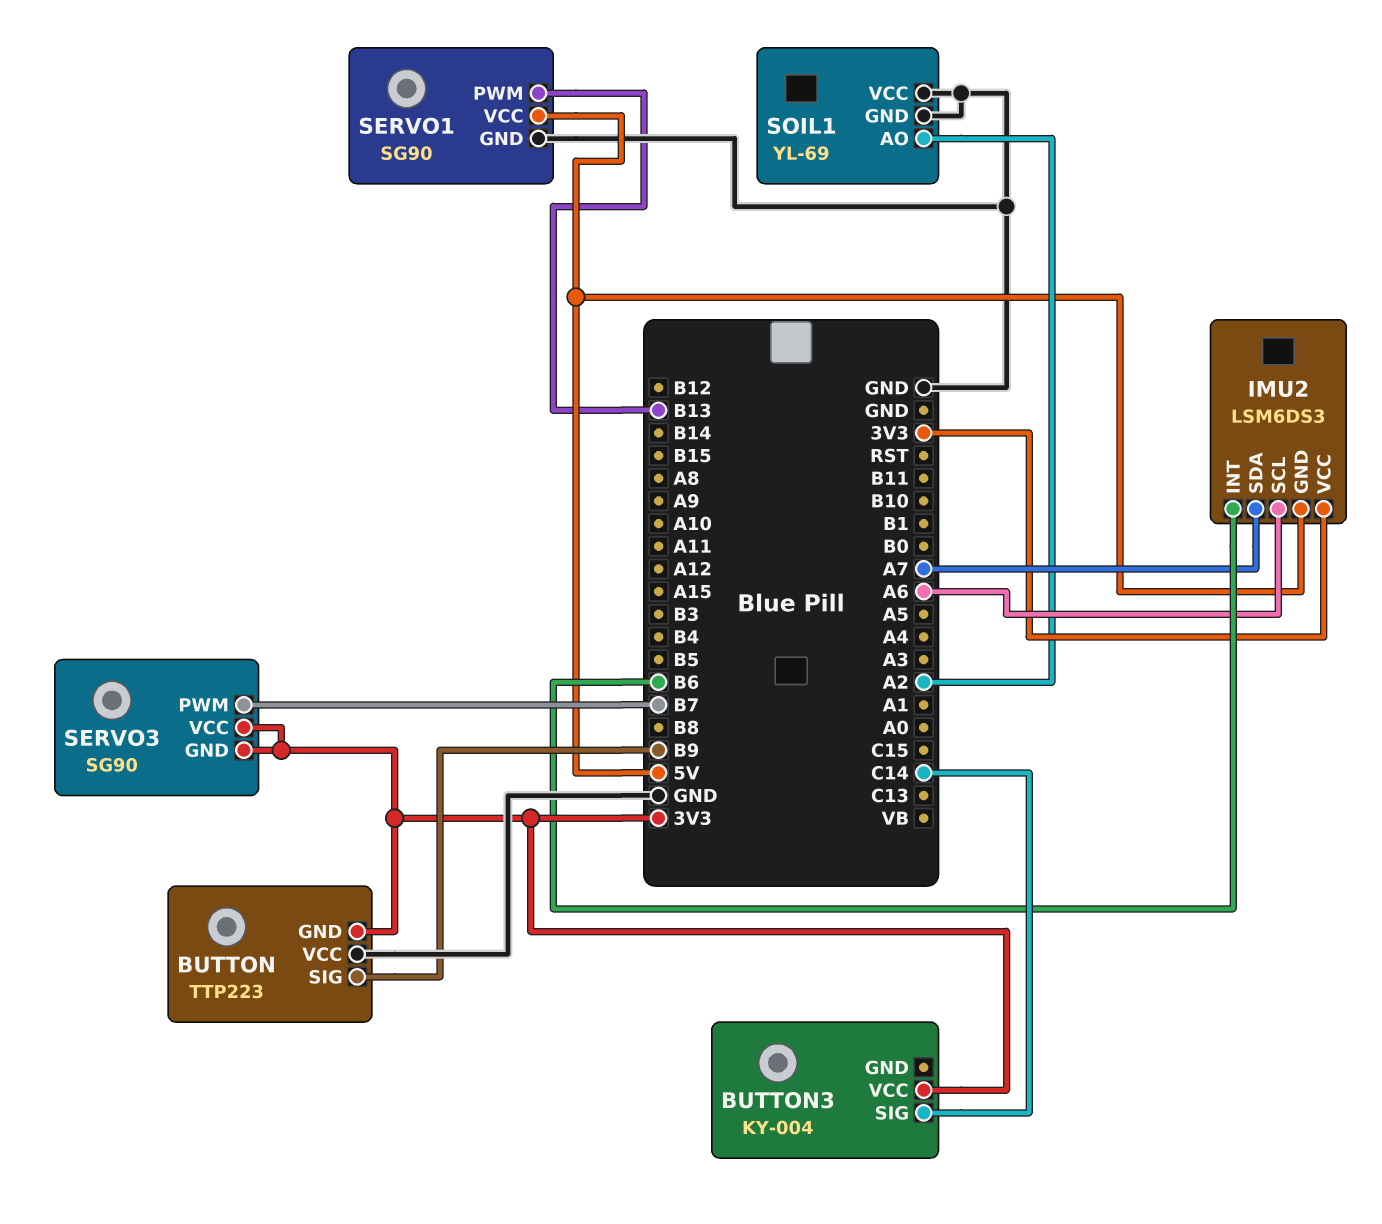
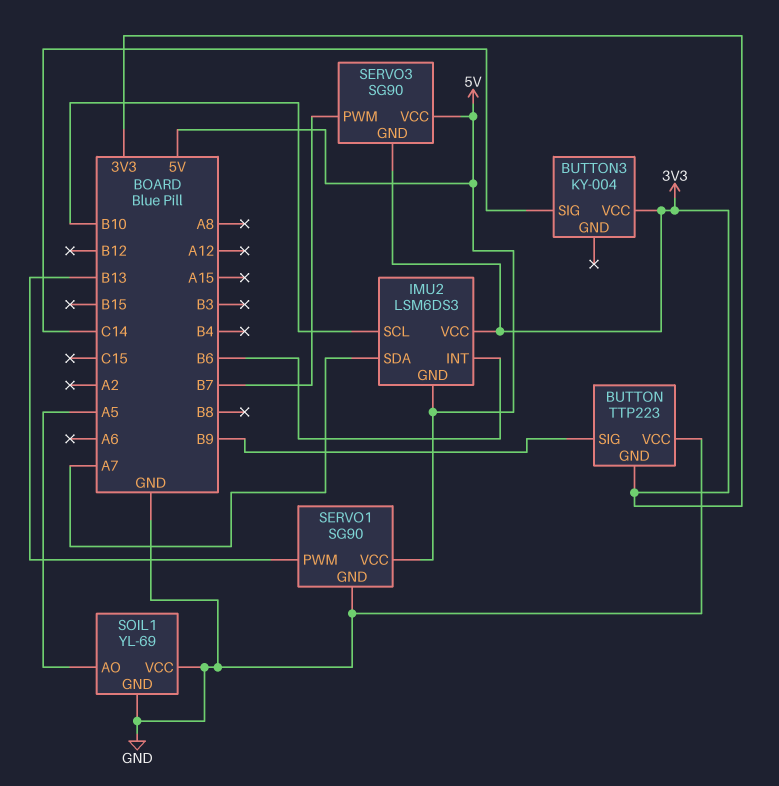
IMU2 pin SCL: A6 -> B10
SERVO3 pin VCC: 3V3 -> 5V
SOIL1 pin AO: A2 -> A5

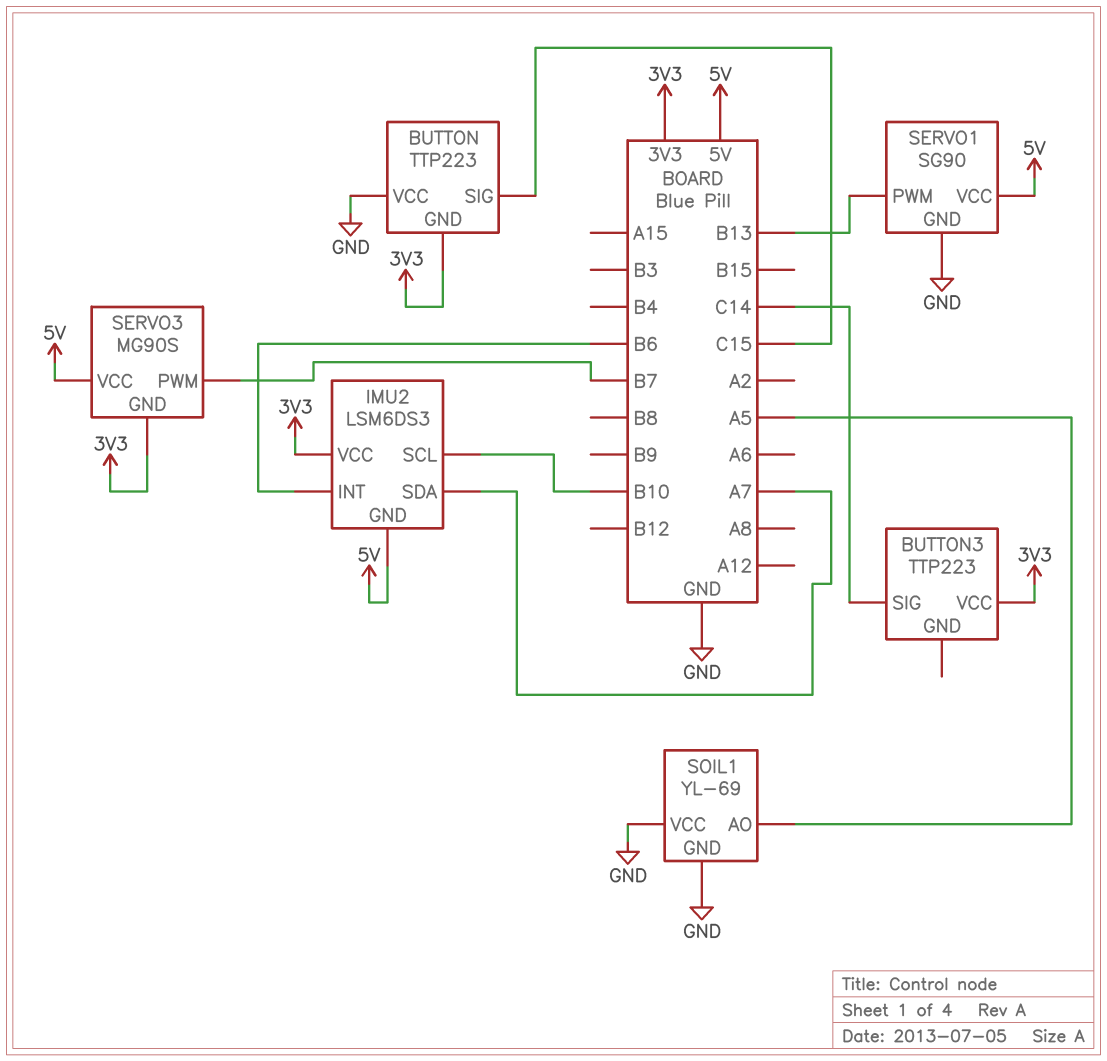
BUTTON pin SIG: B9 -> C15
BUTTON3: KY-004 -> TTP223
SERVO3: SG90 -> MG90S

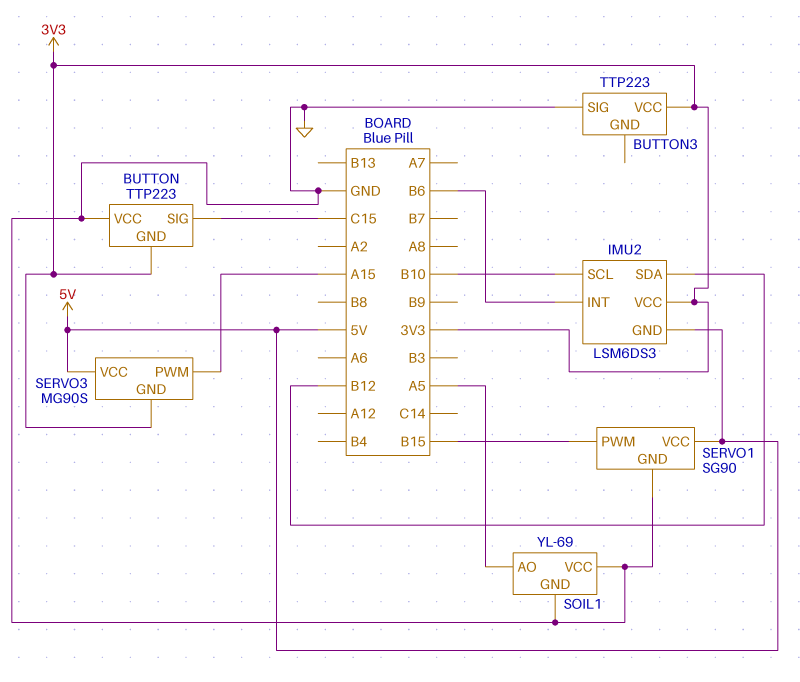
BUTTON3 pin SIG: C14 -> GND
IMU2 pin SDA: A7 -> B12
SERVO1 pin PWM: B13 -> B15
SERVO3 pin PWM: B7 -> A15

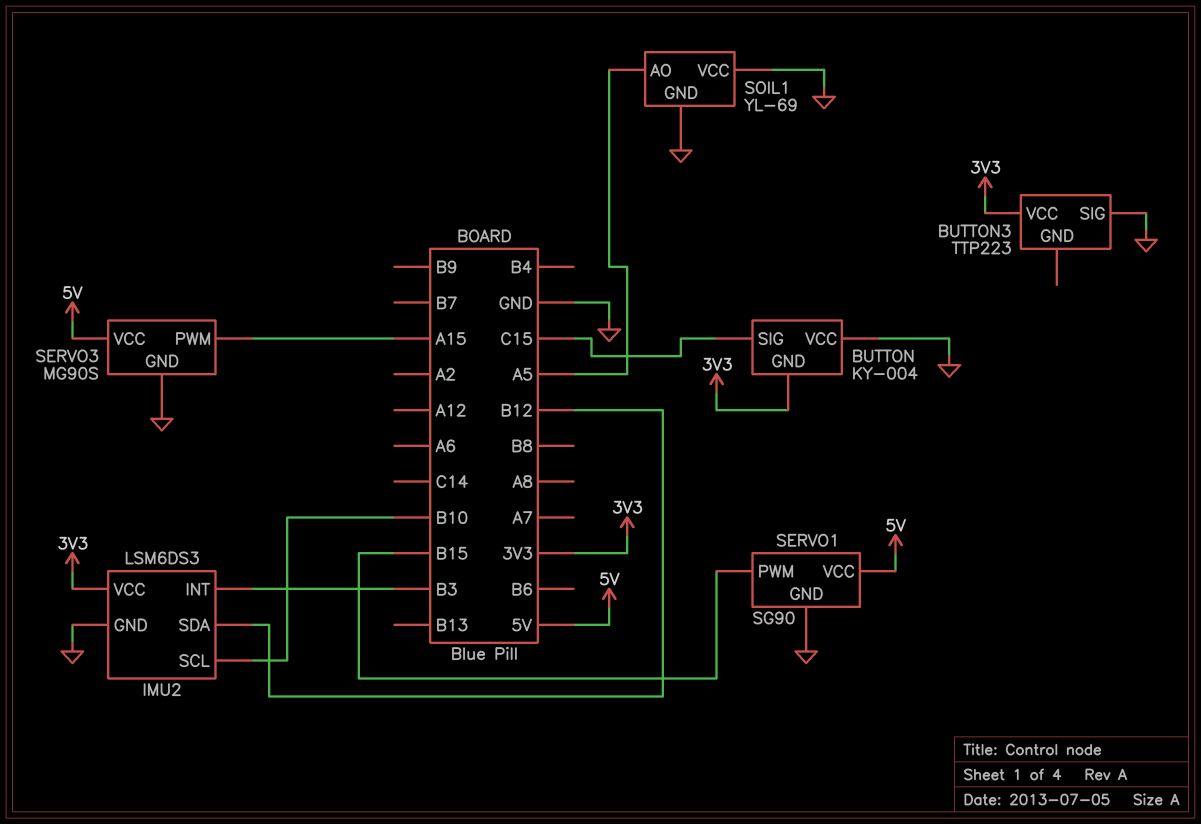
BUTTON: TTP223 -> KY-004
IMU2 pin GND: 5V -> GND
IMU2 pin INT: B6 -> B3
SERVO3 pin GND: 3V3 -> GND

